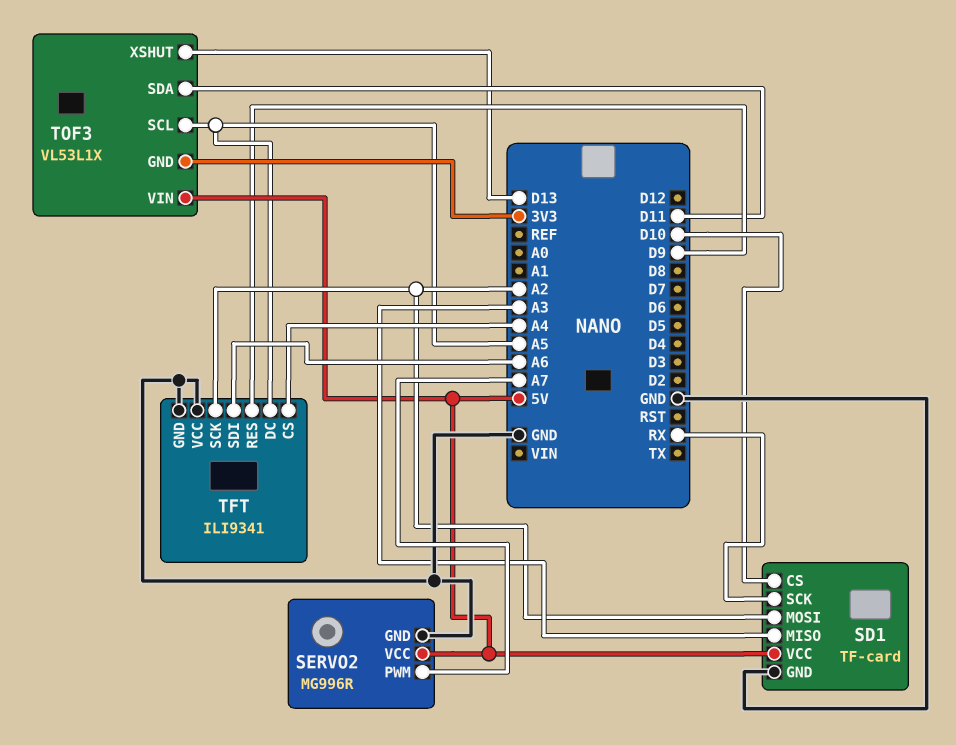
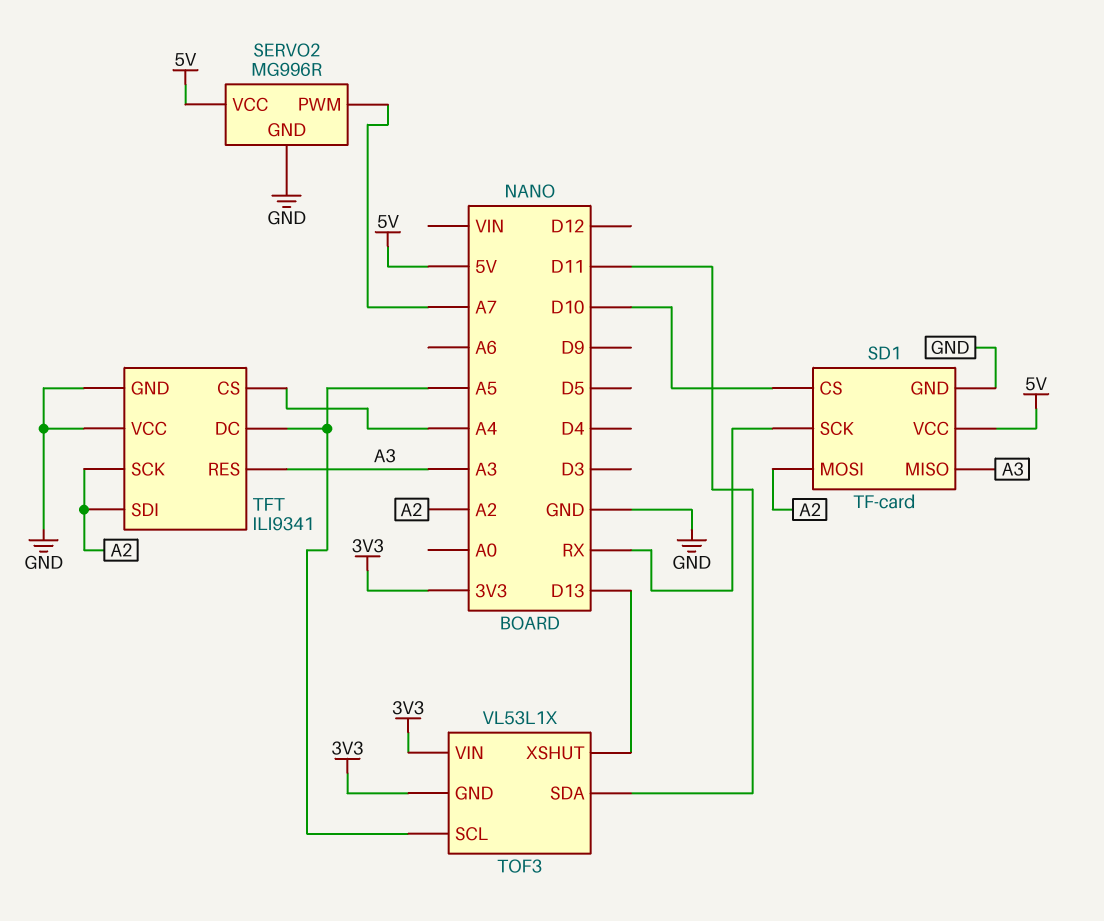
TFT pin RES: D9 -> A3
TFT pin SDI: A6 -> A2
TOF3 pin VIN: 5V -> 3V3

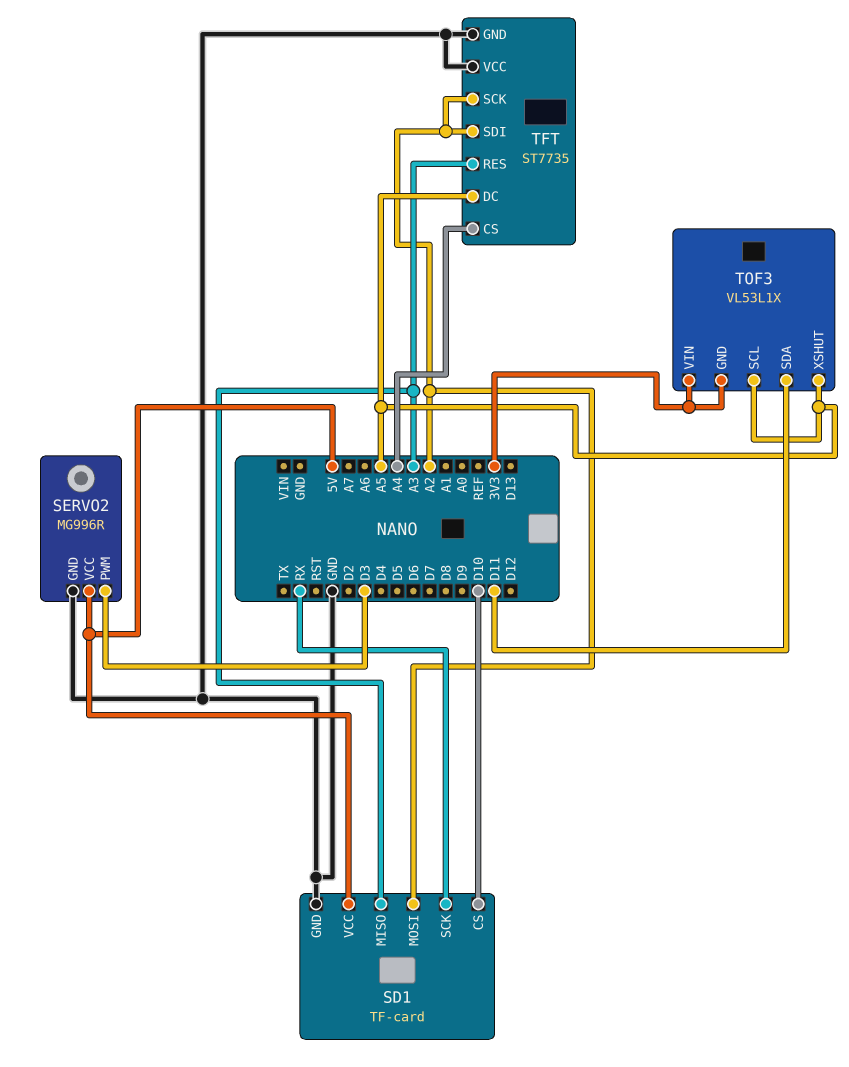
SERVO2 pin PWM: A7 -> D3
TFT: ILI9341 -> ST7735
TOF3 pin XSHUT: D13 -> A5

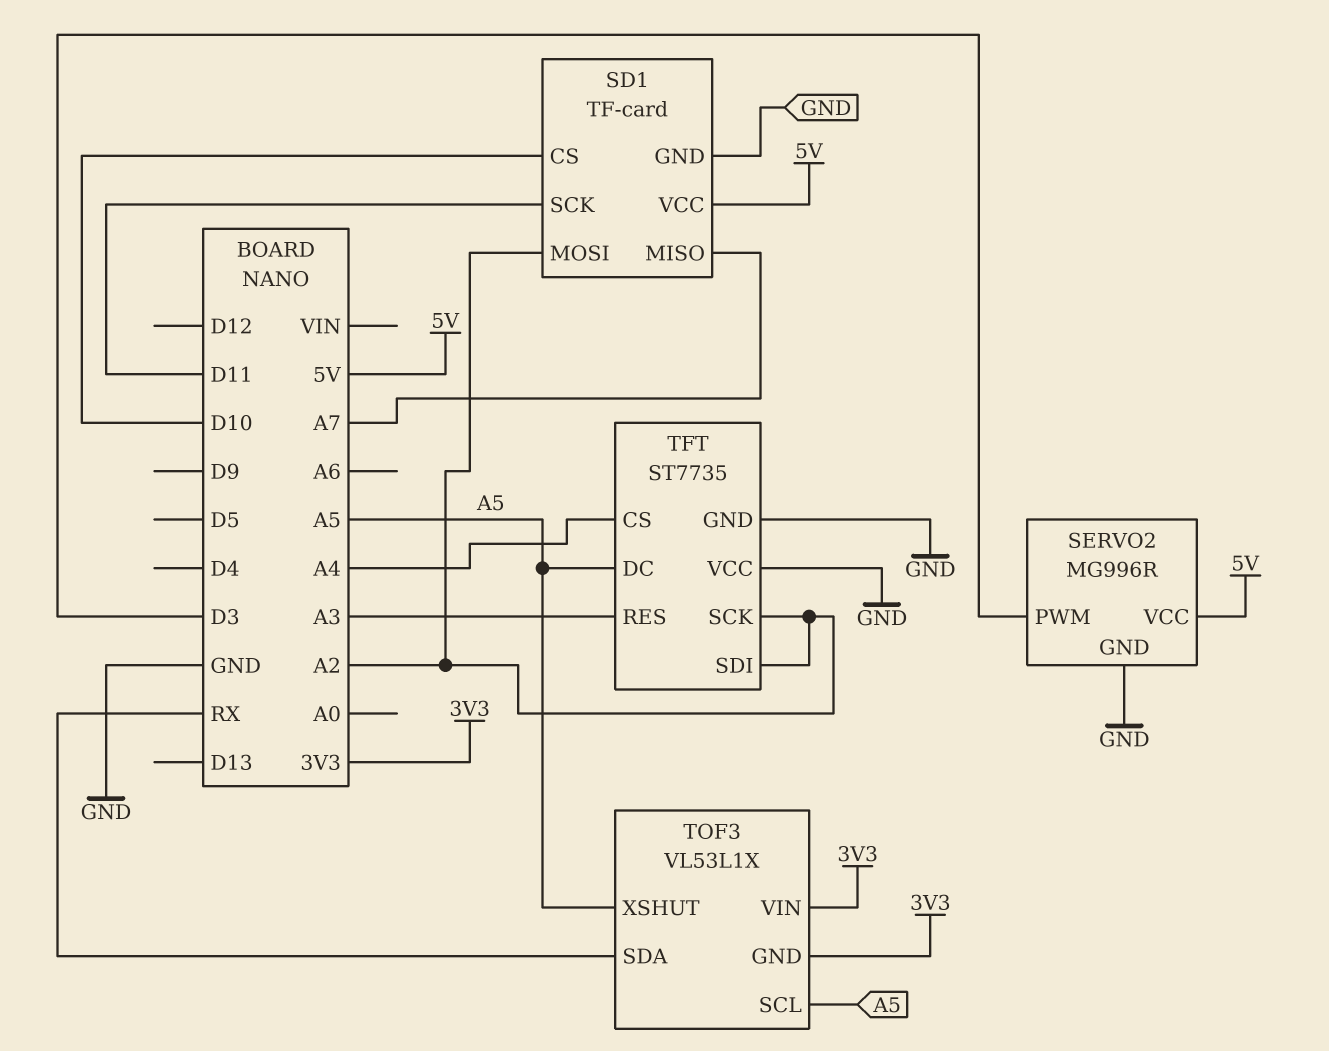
SD1 pin MISO: A3 -> A7
SD1 pin SCK: RX -> D11
TOF3 pin SDA: D11 -> RX

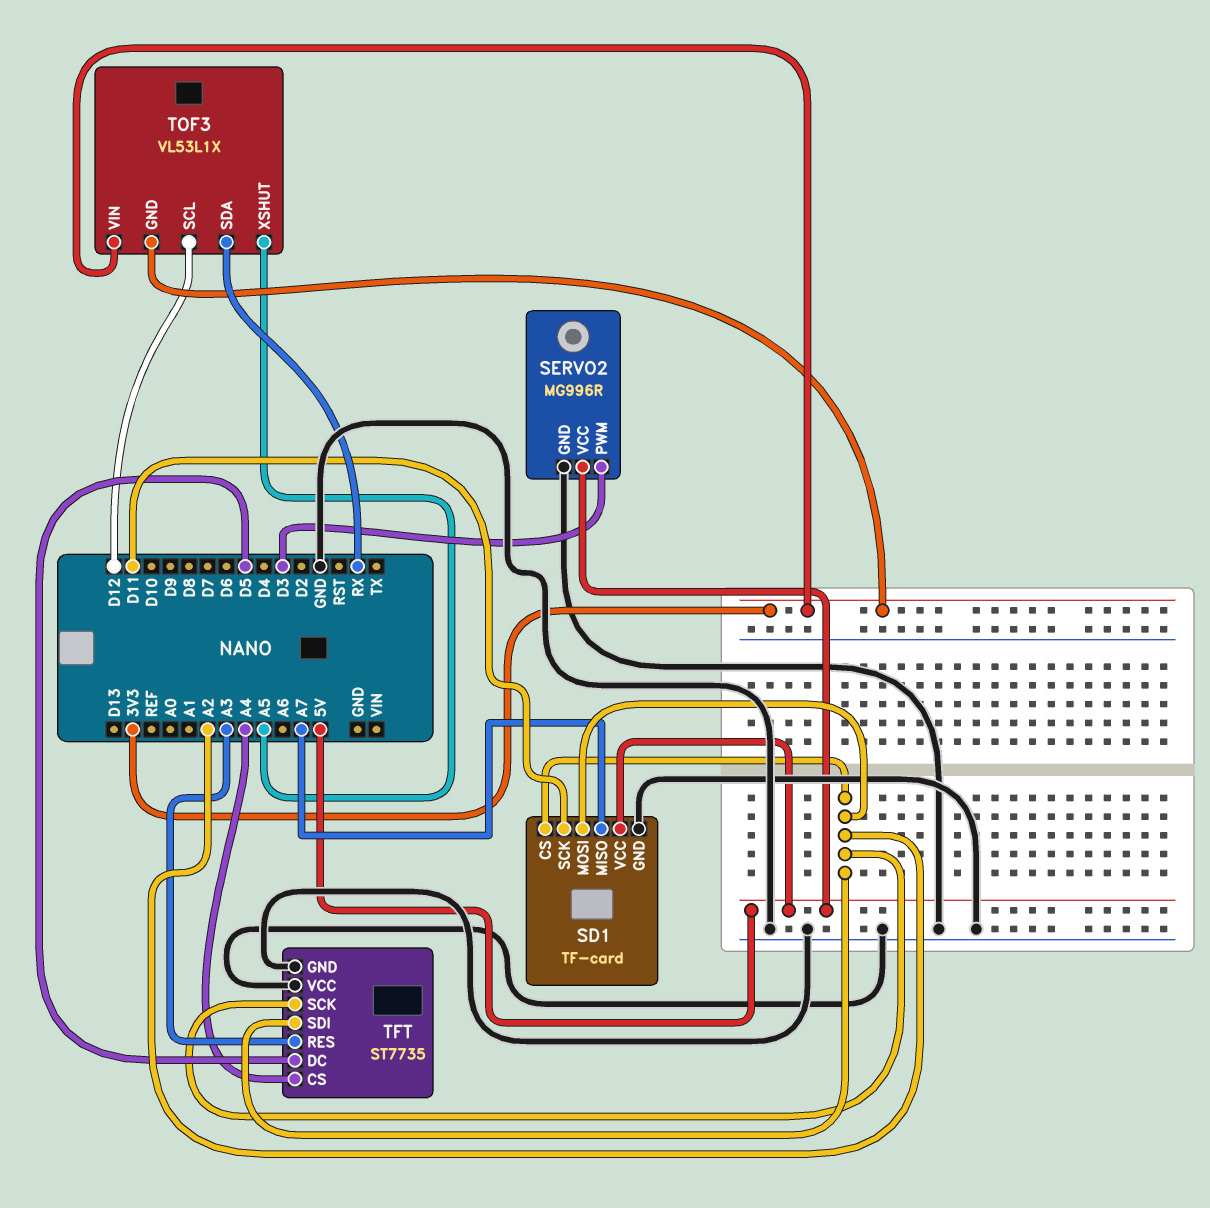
SD1 pin CS: D10 -> A2
TFT pin DC: A5 -> D5
TOF3 pin SCL: A5 -> D12

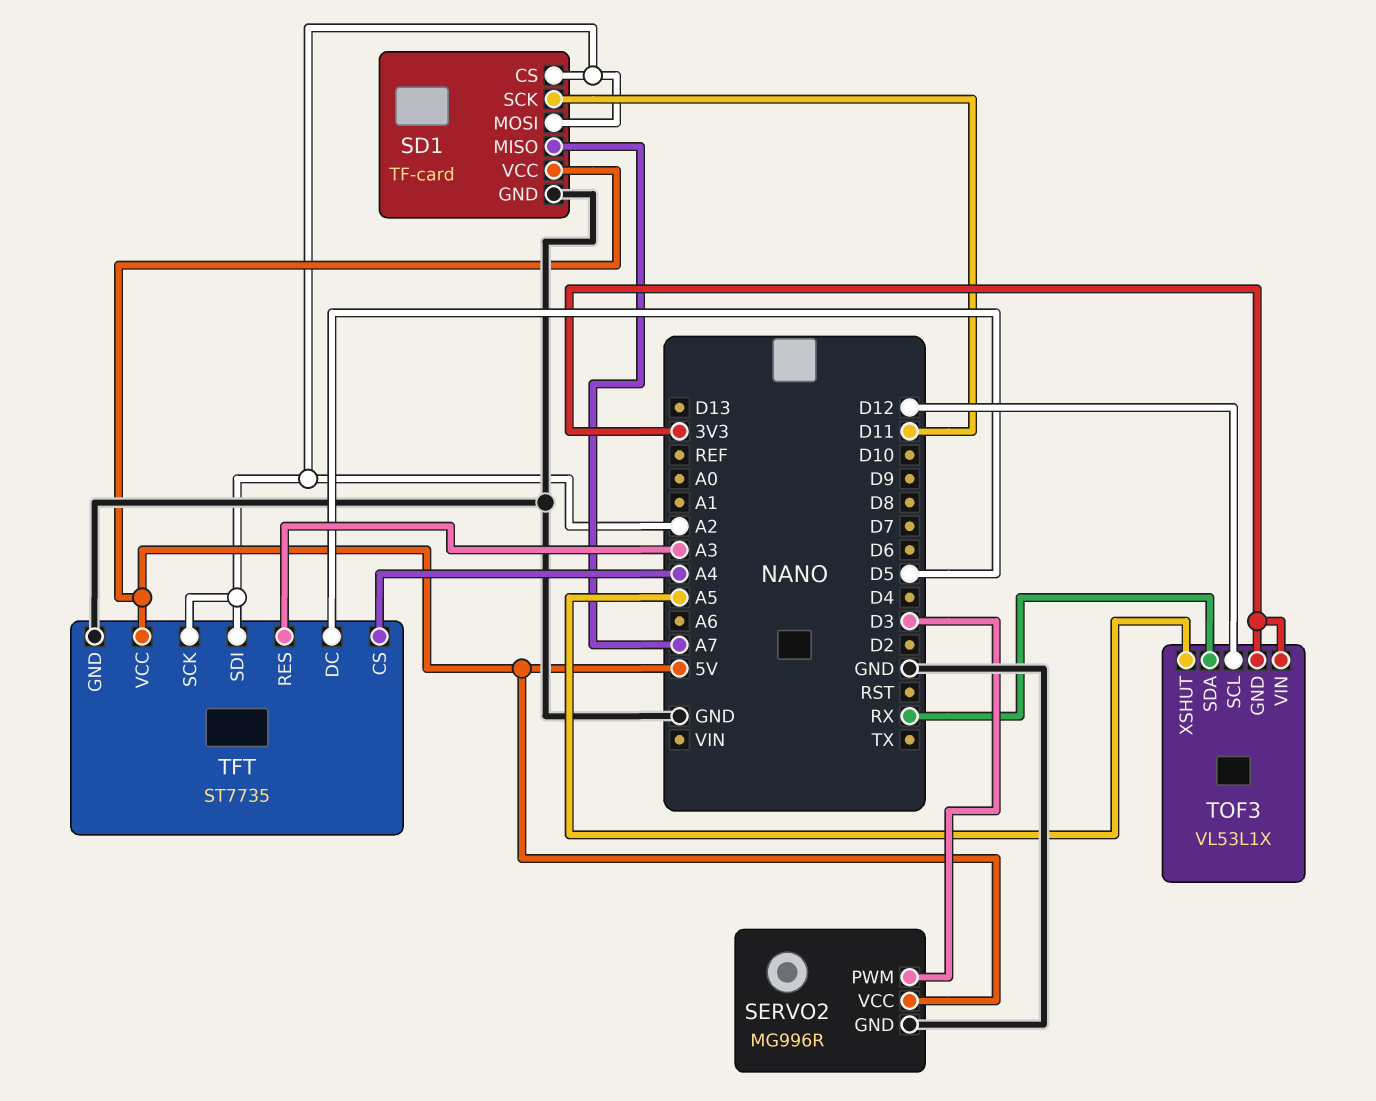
TFT pin VCC: GND -> 5V

